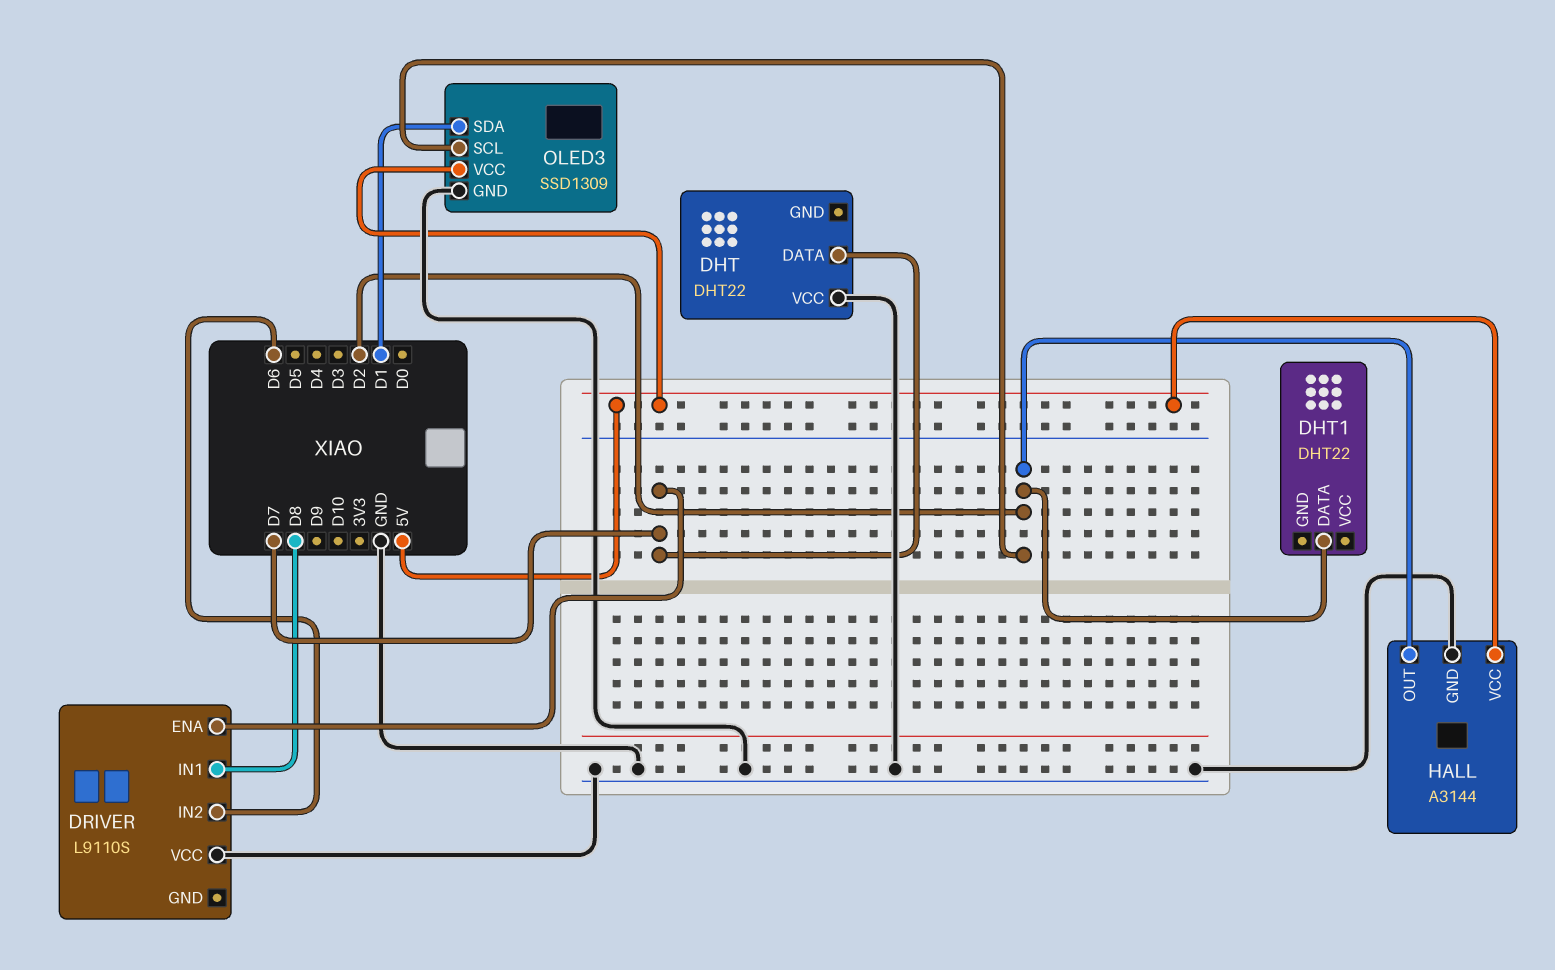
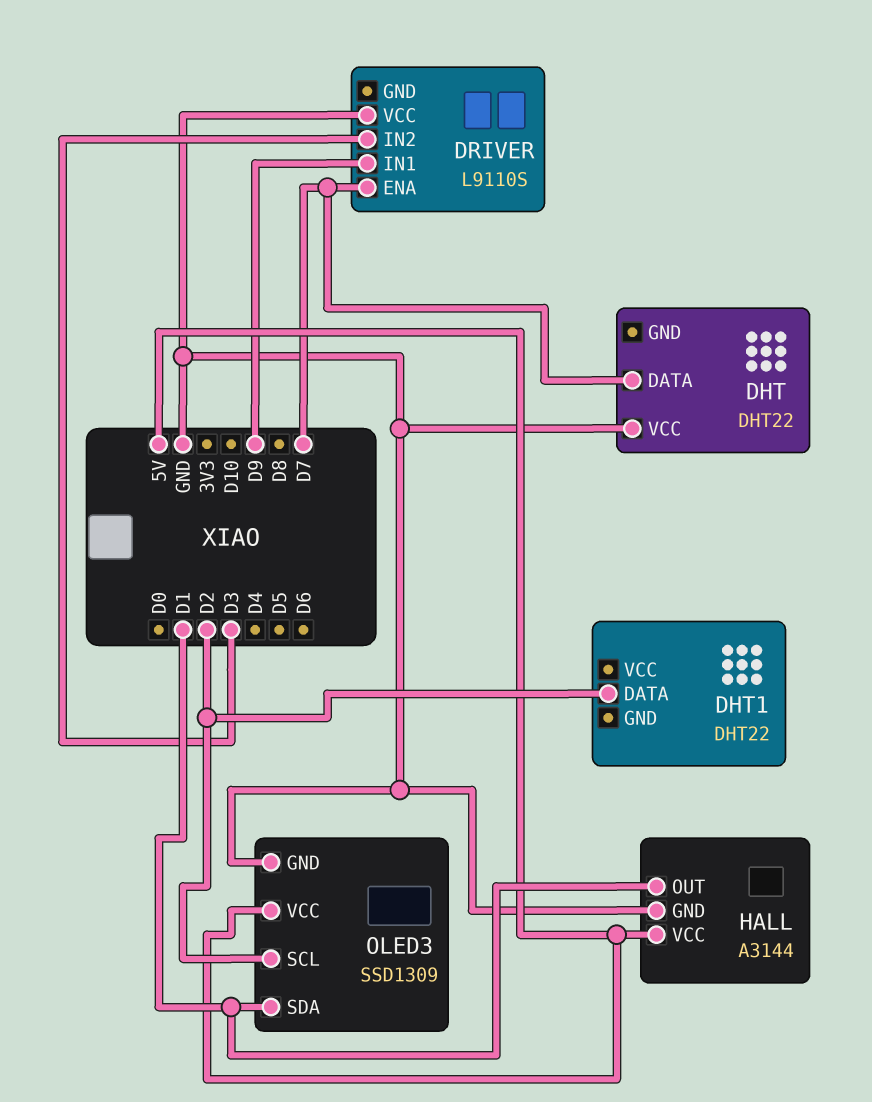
DRIVER pin IN1: D8 -> D9
DRIVER pin IN2: D6 -> D3
HALL pin OUT: D2 -> D1

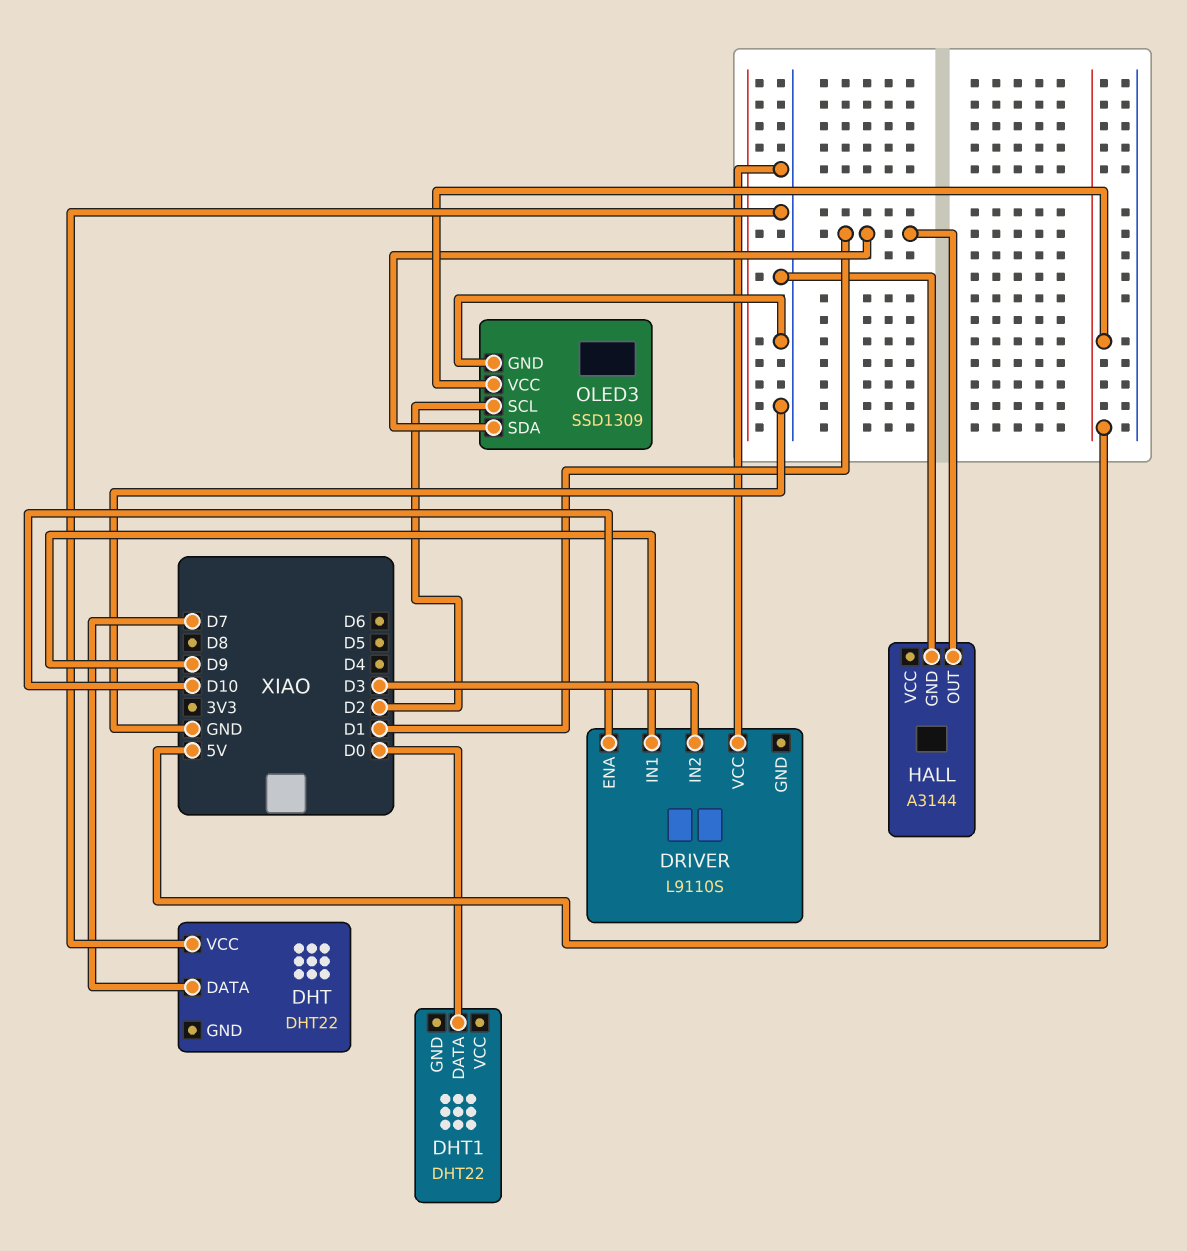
DHT1 pin DATA: D2 -> D0
DRIVER pin ENA: D7 -> D10
HALL pin VCC: 5V -> none

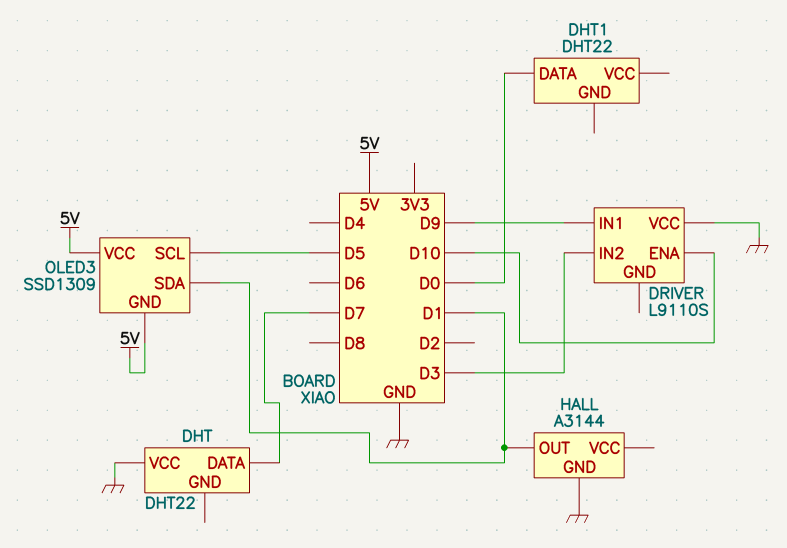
OLED3 pin GND: GND -> 5V
OLED3 pin SCL: D2 -> D5

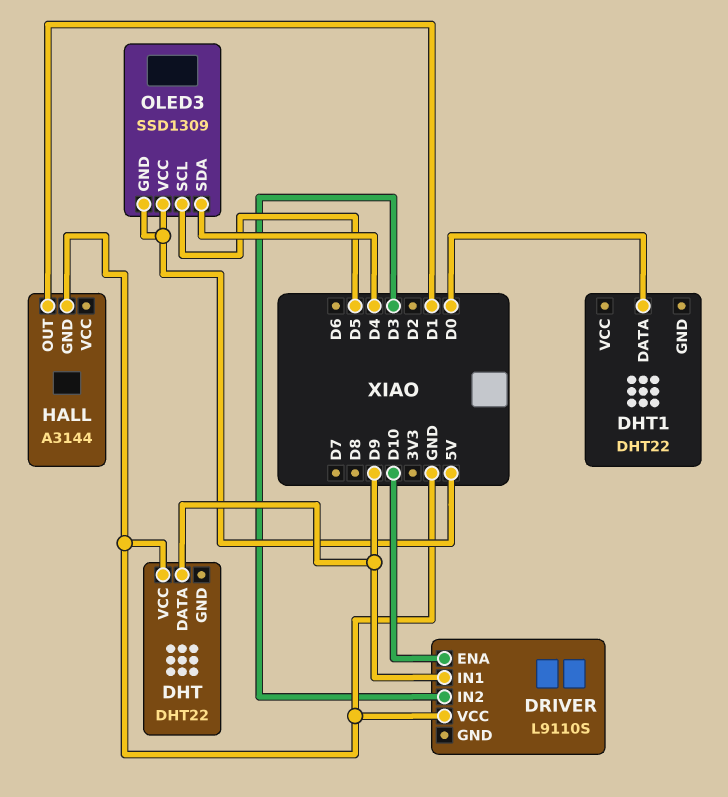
DHT pin DATA: D7 -> D9
OLED3 pin SDA: D1 -> D4

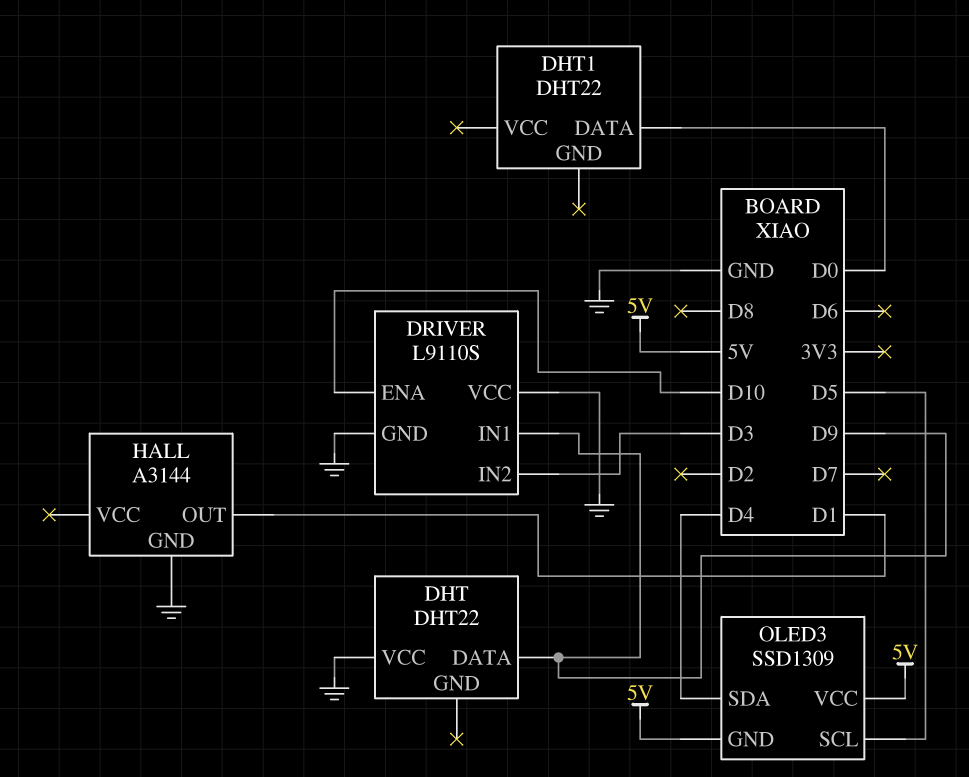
DRIVER pin GND: none -> GND

